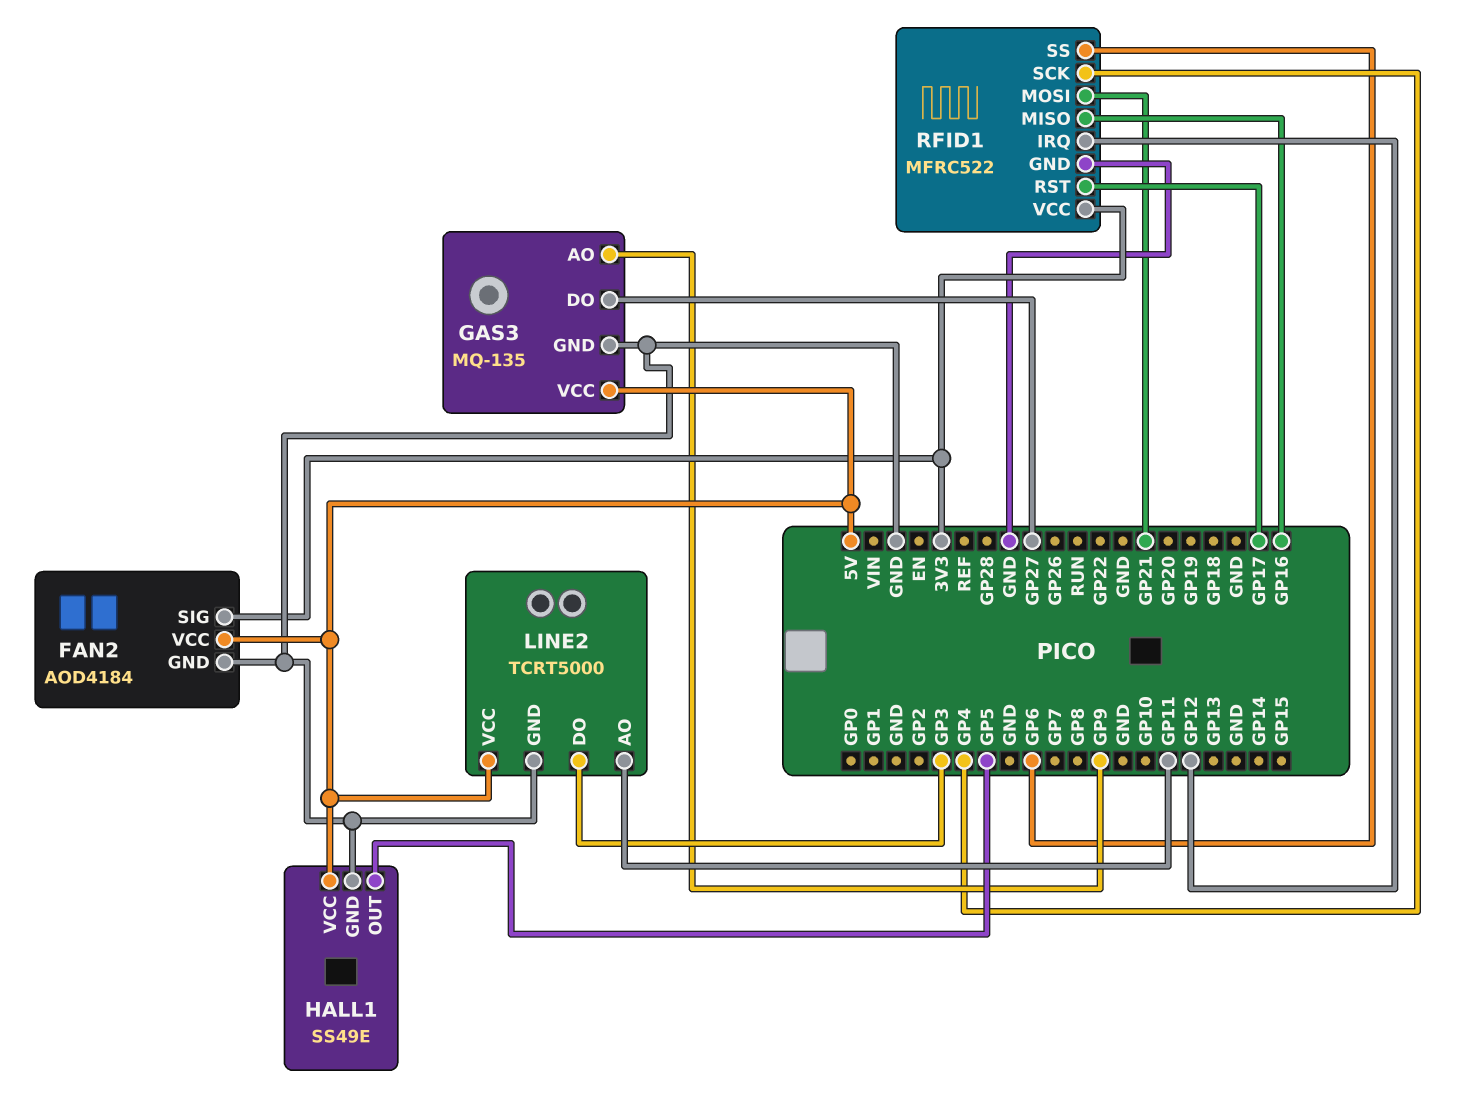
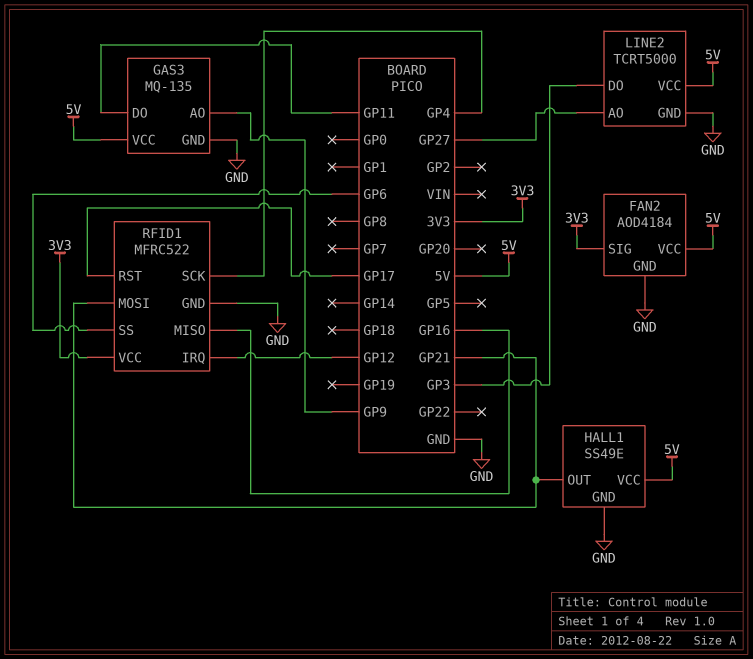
GAS3 pin DO: GP27 -> GP11
HALL1 pin OUT: GP5 -> GP21
LINE2 pin AO: GP11 -> GP27

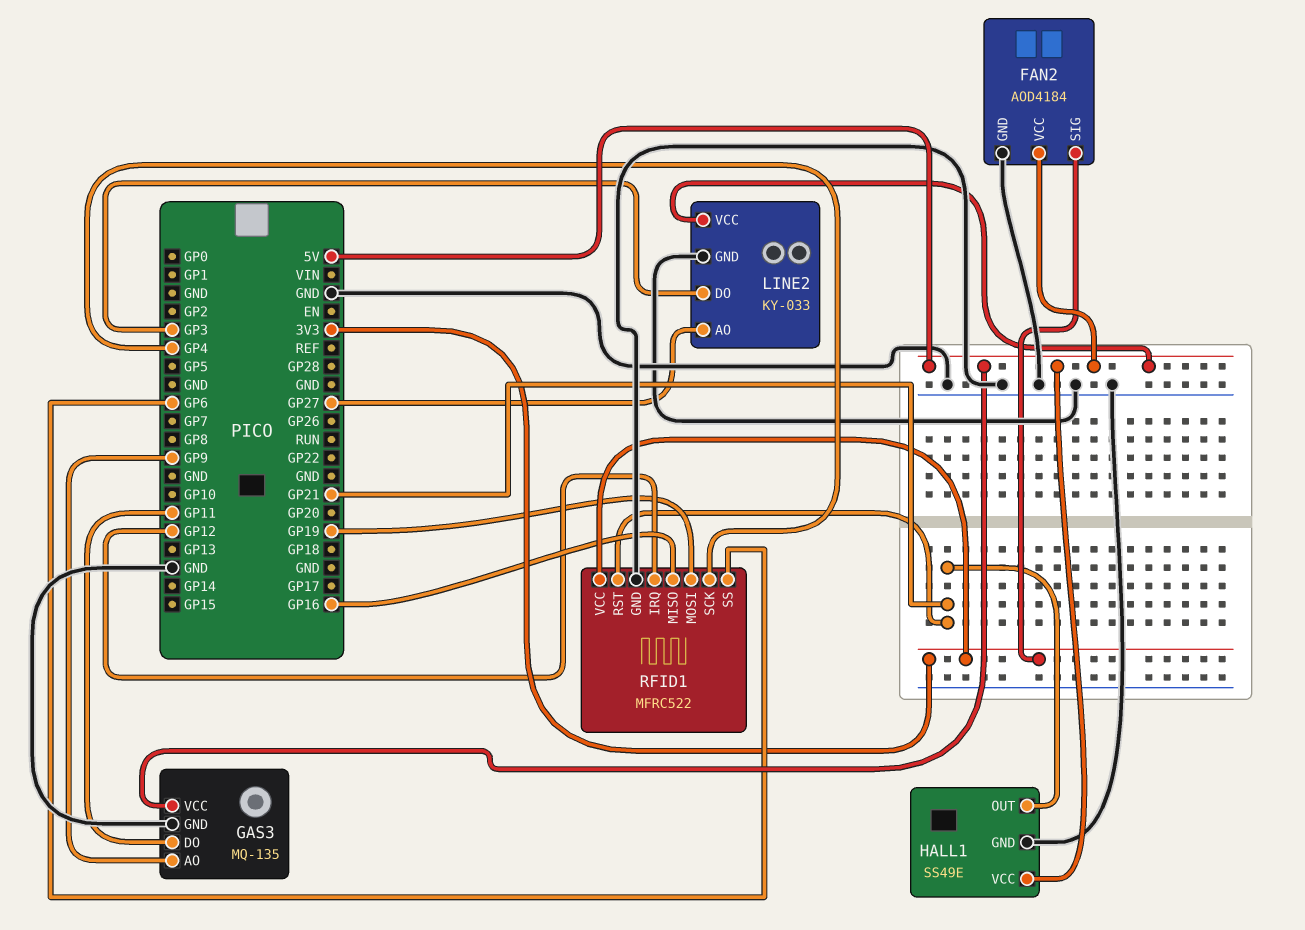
LINE2: TCRT5000 -> KY-033
RFID1 pin MOSI: GP21 -> GP19
RFID1 pin RST: GP17 -> GP21

